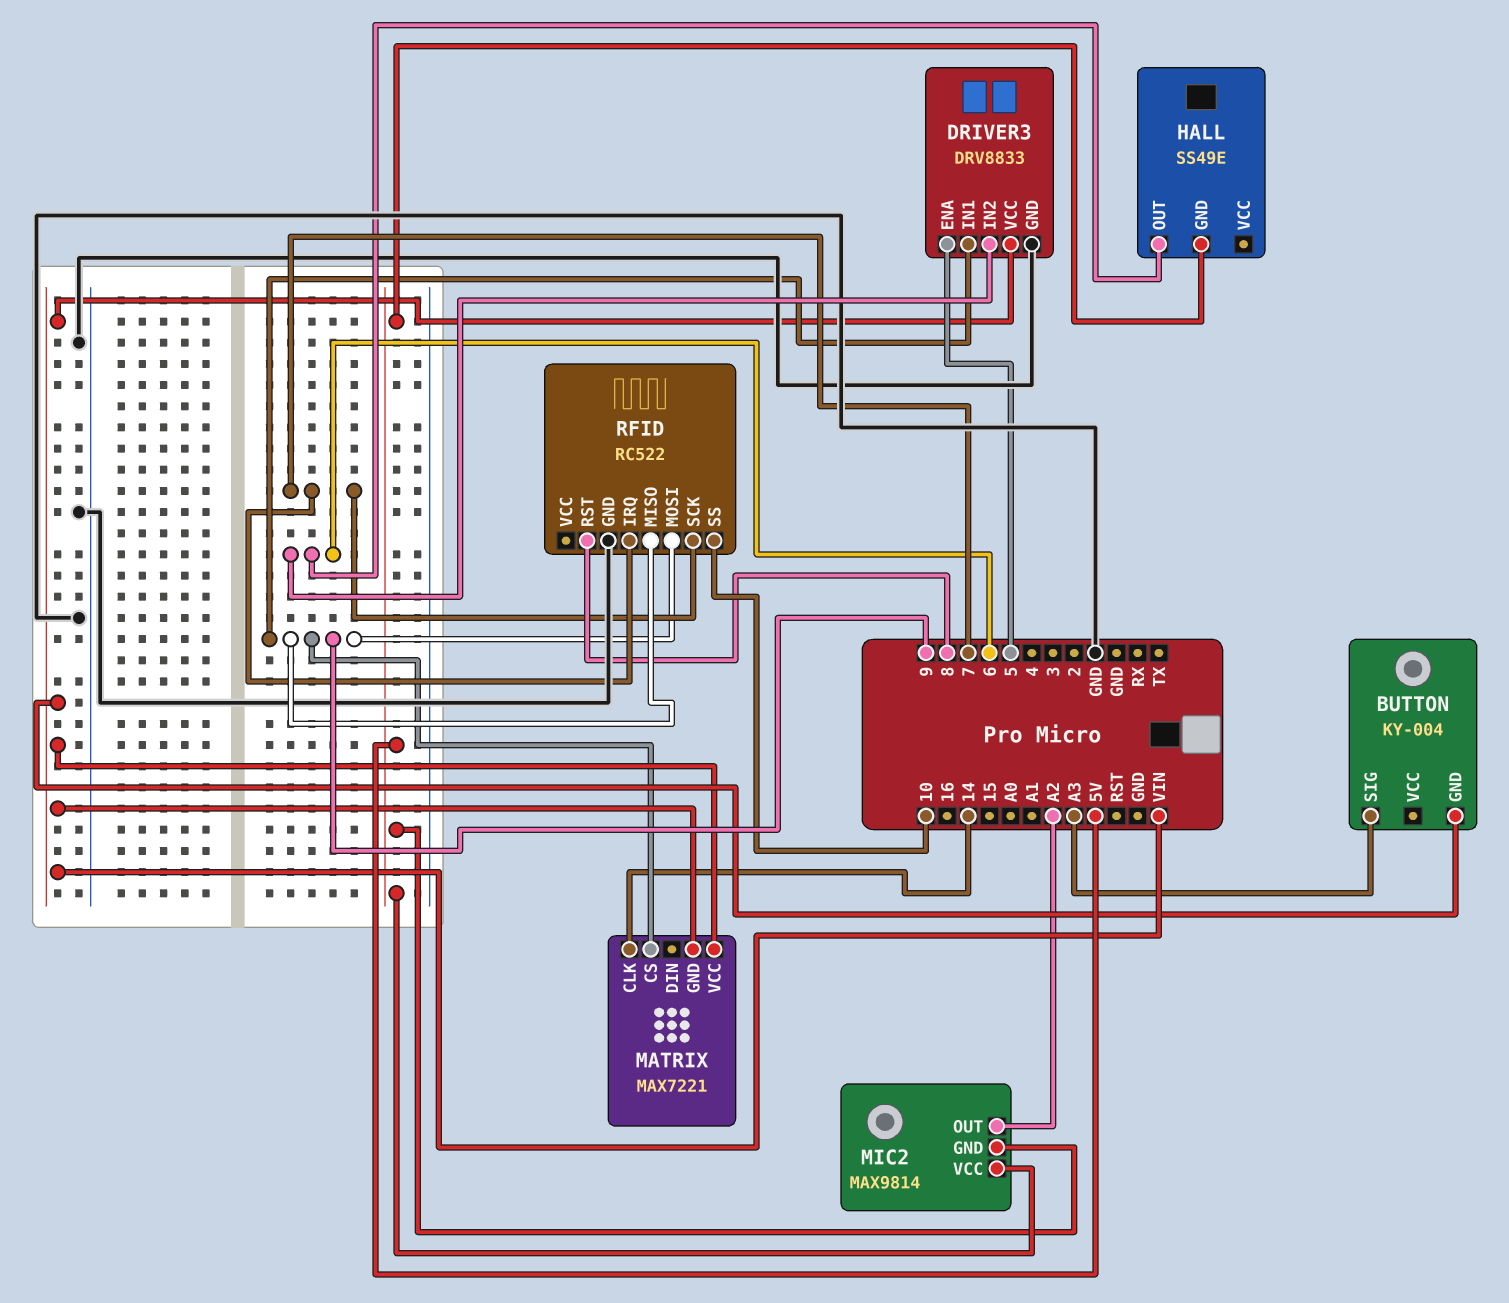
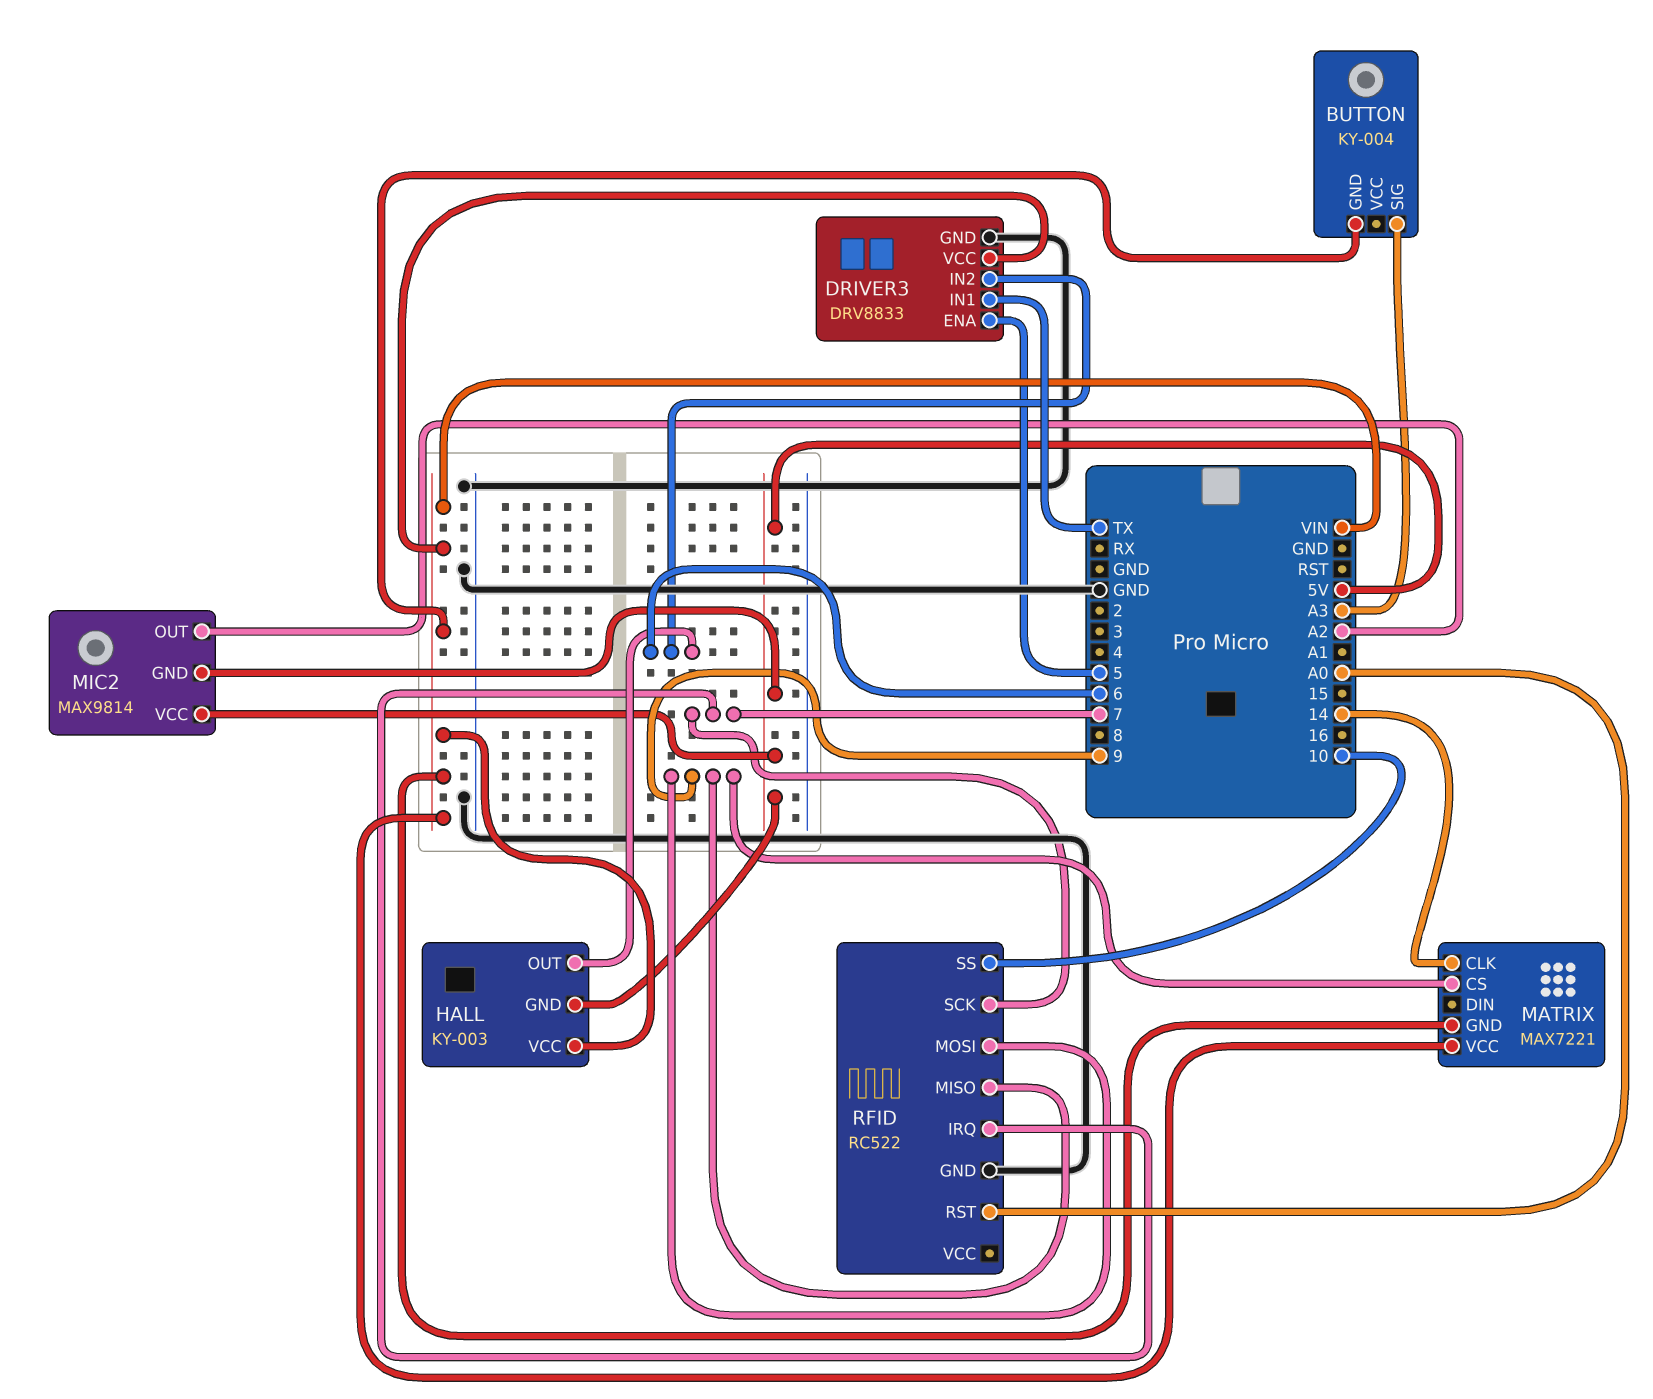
DRIVER3 pin IN1: 9 -> TX
HALL: SS49E -> KY-003
HALL pin VCC: none -> VIN
RFID pin RST: 8 -> A0

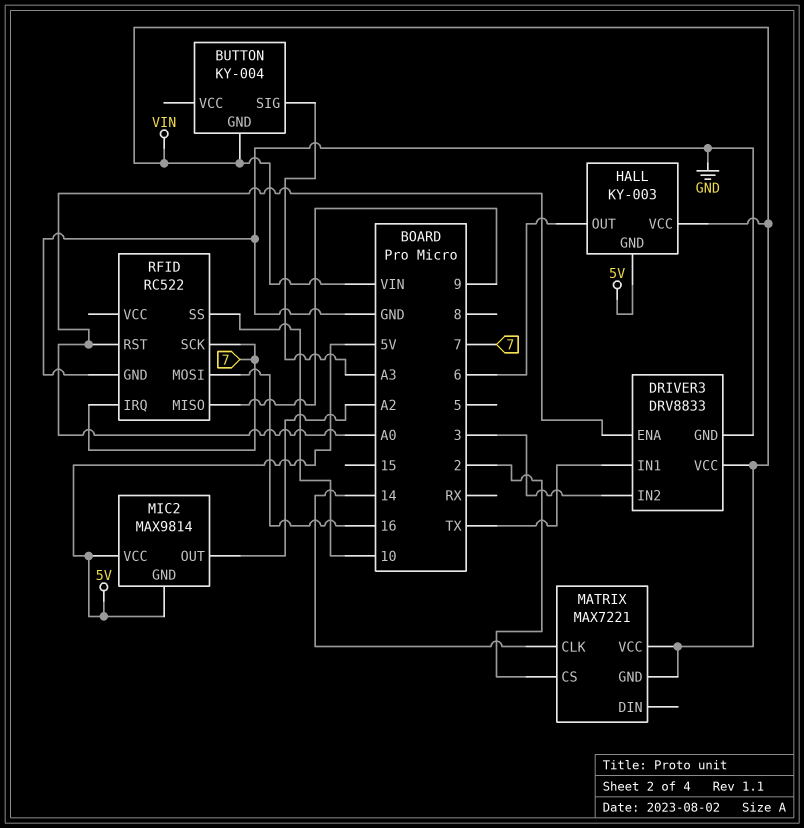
DRIVER3 pin ENA: 5 -> A0
DRIVER3 pin IN2: 6 -> 3
MATRIX pin CS: 9 -> 2
RFID pin MOSI: 9 -> 16

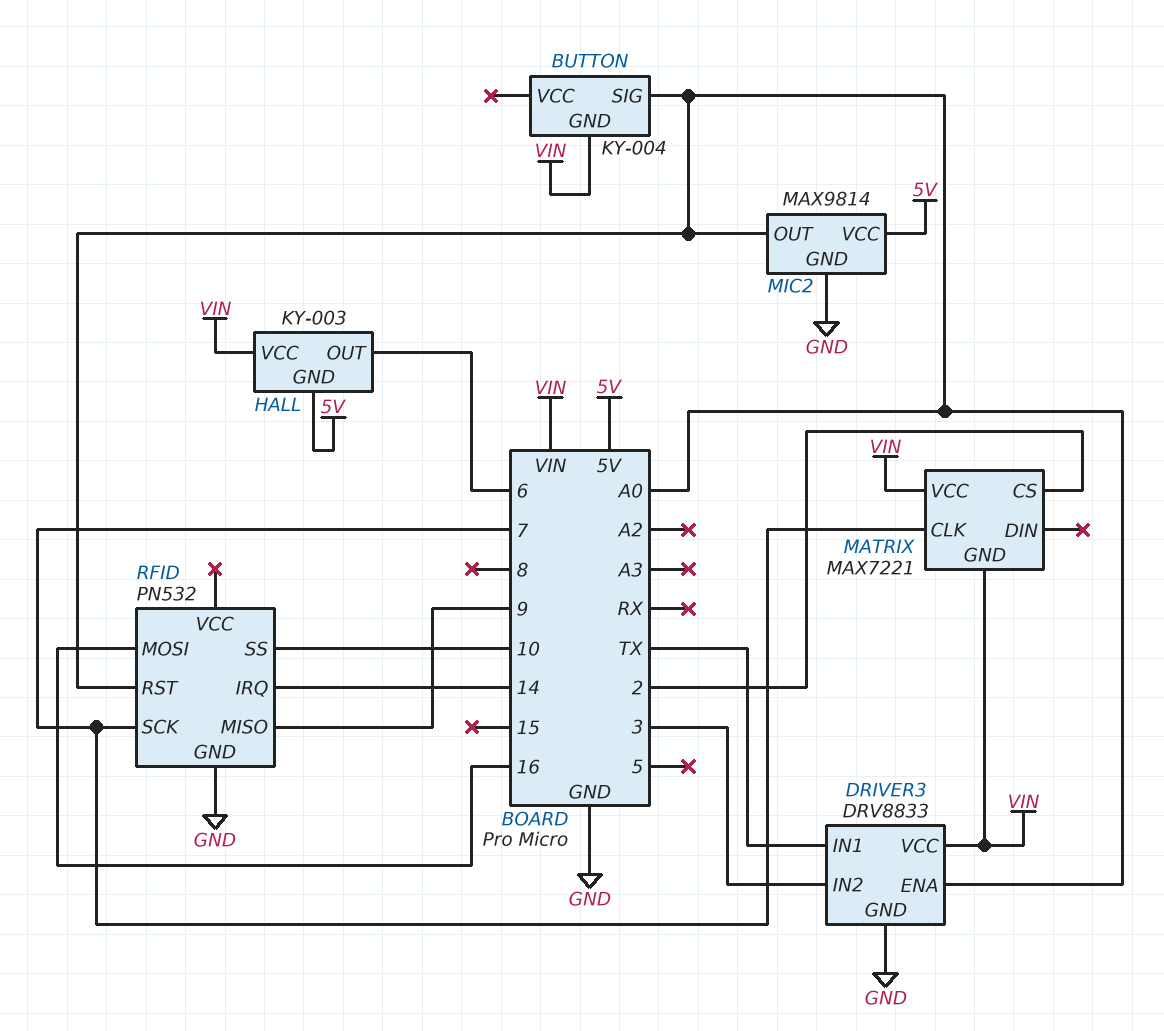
BUTTON pin SIG: A3 -> A0
MATRIX pin CLK: 14 -> 7
MIC2 pin GND: 5V -> GND
MIC2 pin OUT: A2 -> A0
RFID: RC522 -> PN532
RFID pin IRQ: 7 -> 14

